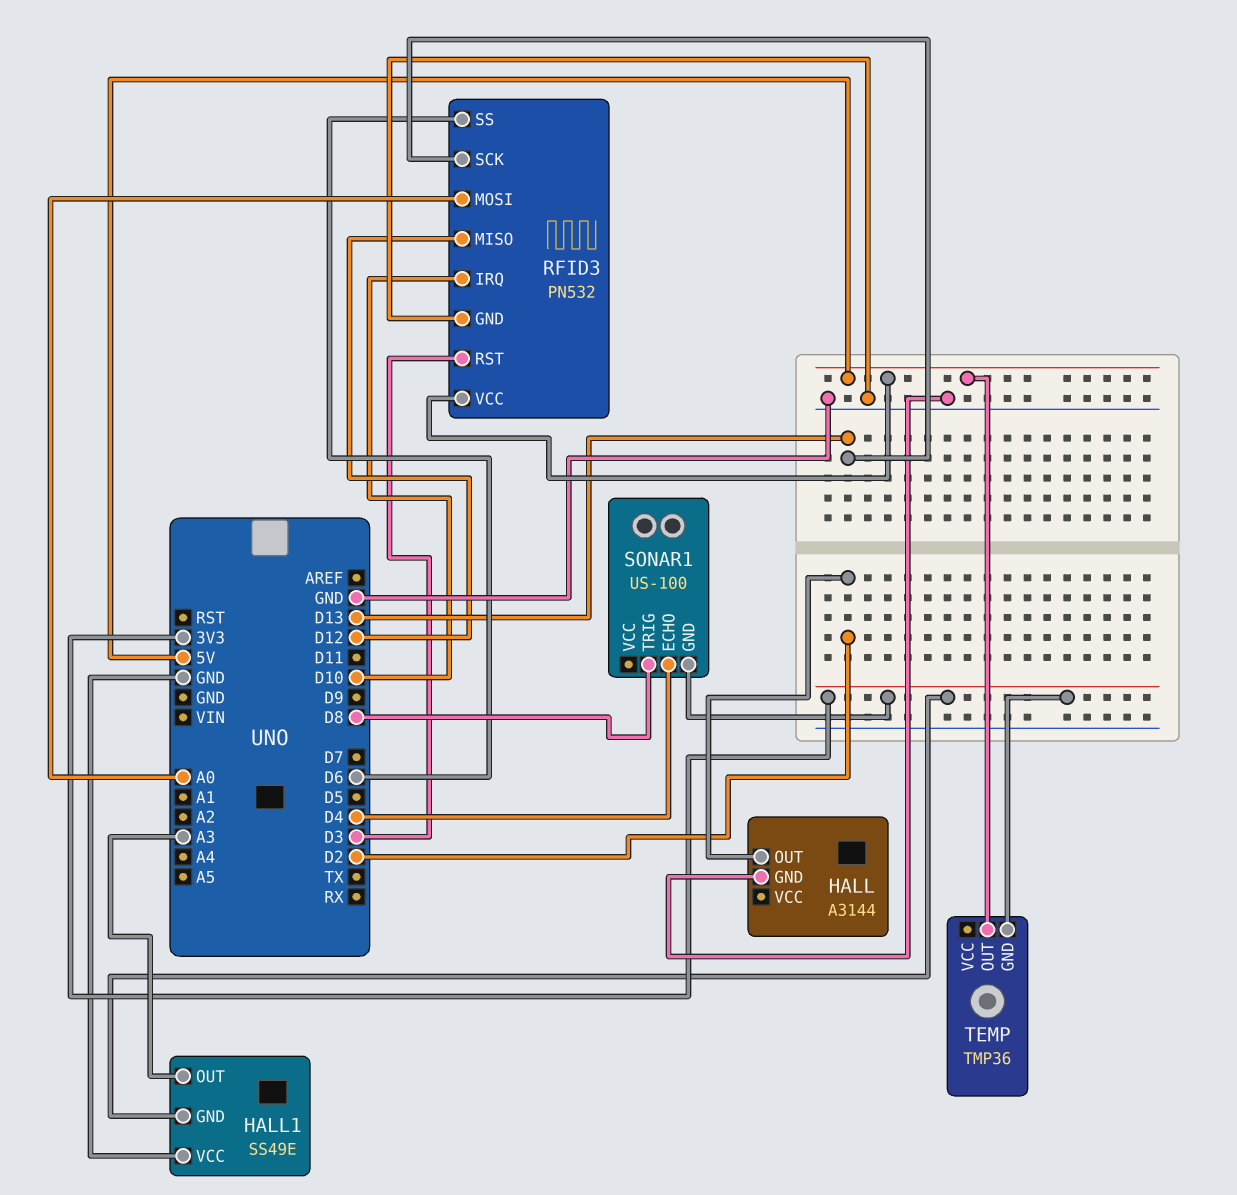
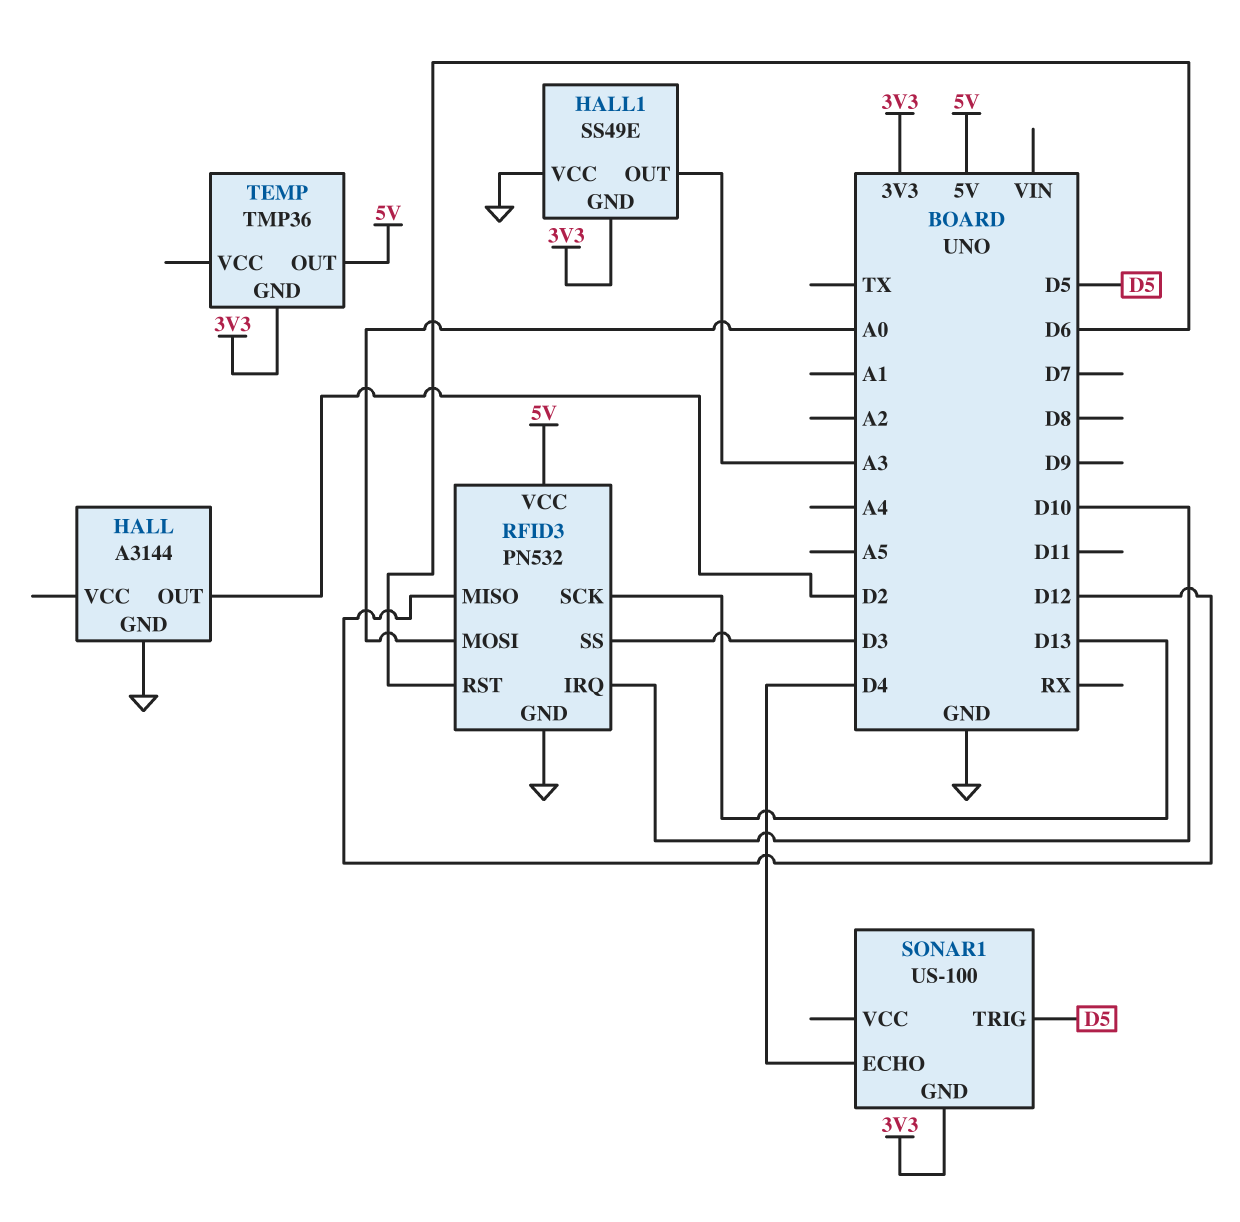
RFID3 pin RST: D3 -> D6
RFID3 pin SS: D6 -> D3
SONAR1 pin TRIG: D8 -> D5

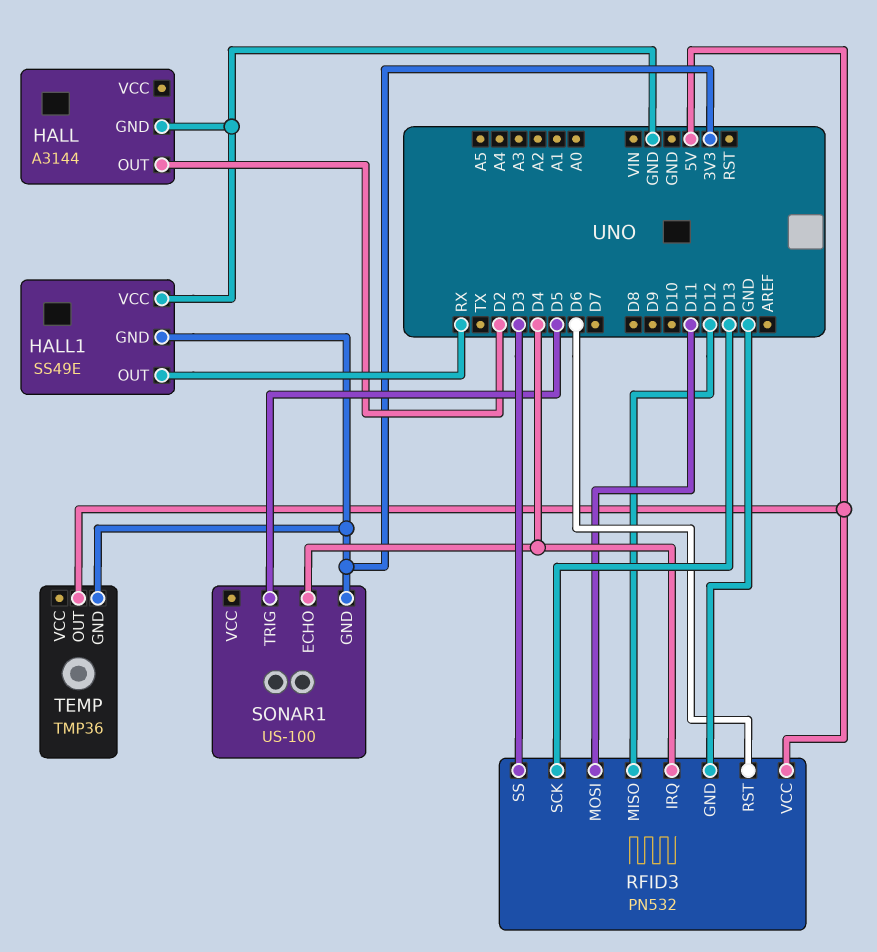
HALL1 pin OUT: A3 -> RX
RFID3 pin IRQ: D10 -> D4
RFID3 pin MOSI: A0 -> D11

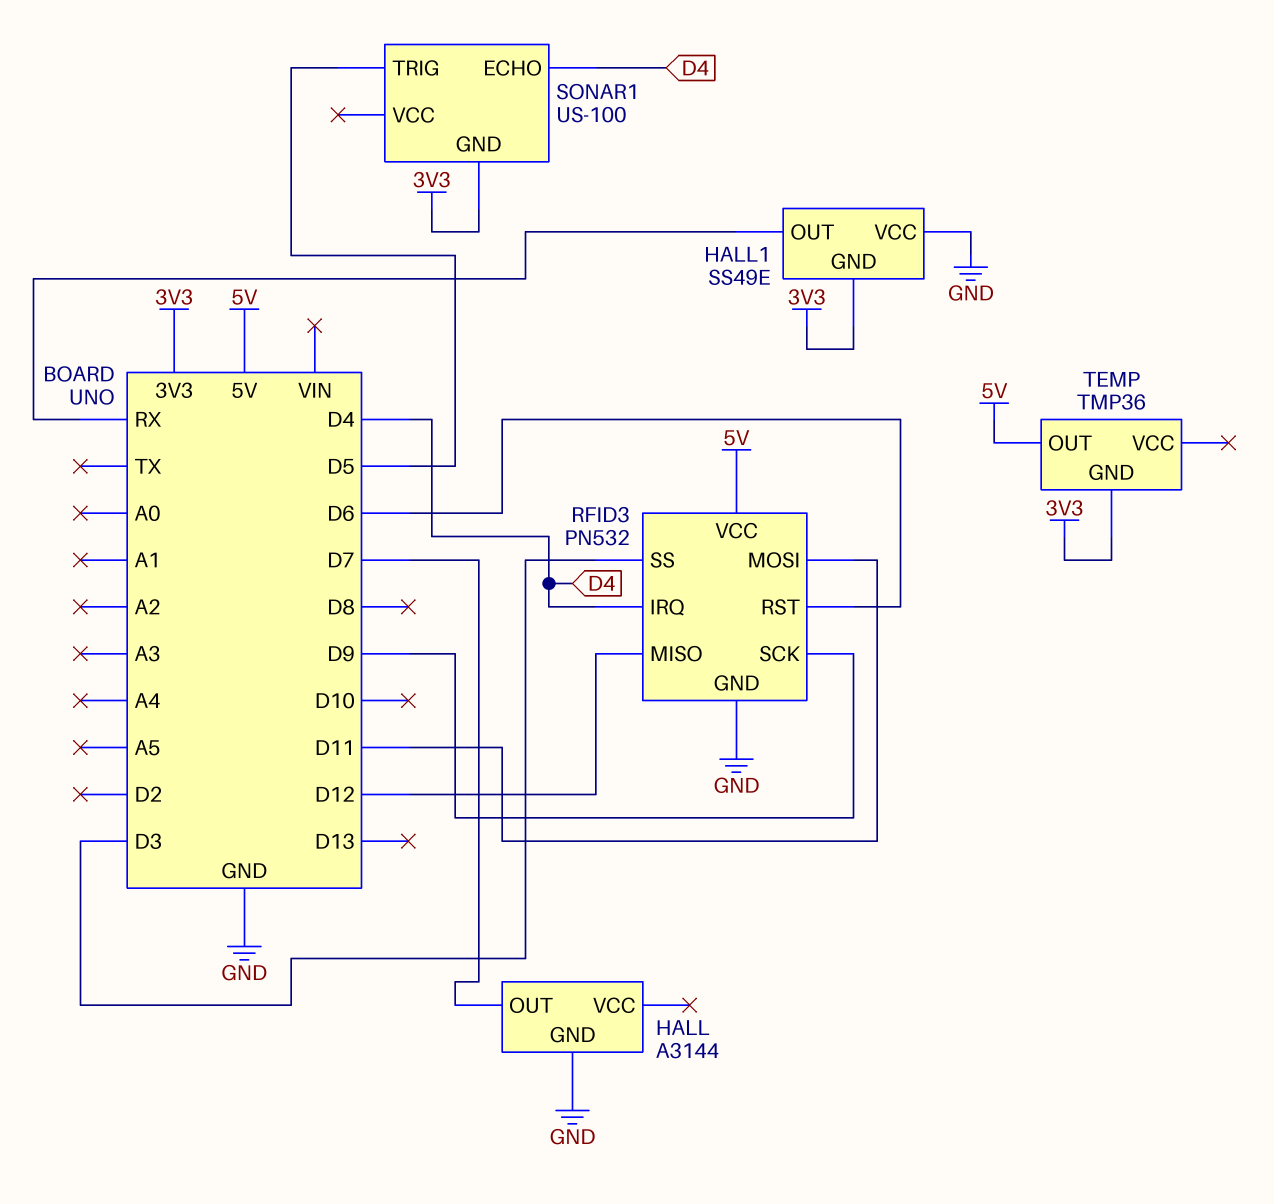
HALL pin OUT: D2 -> D7
RFID3 pin SCK: D13 -> D9

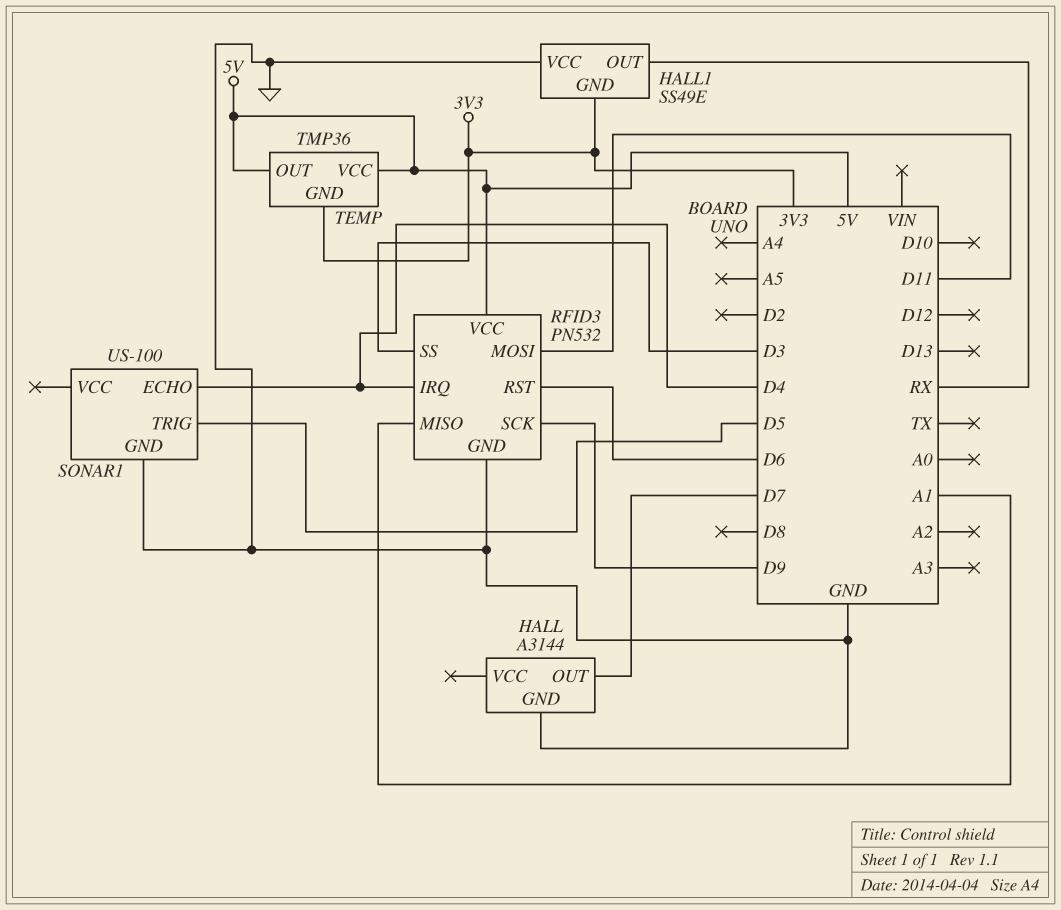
RFID3 pin MISO: D12 -> A1
SONAR1 pin GND: 3V3 -> GND
TEMP pin VCC: none -> 5V

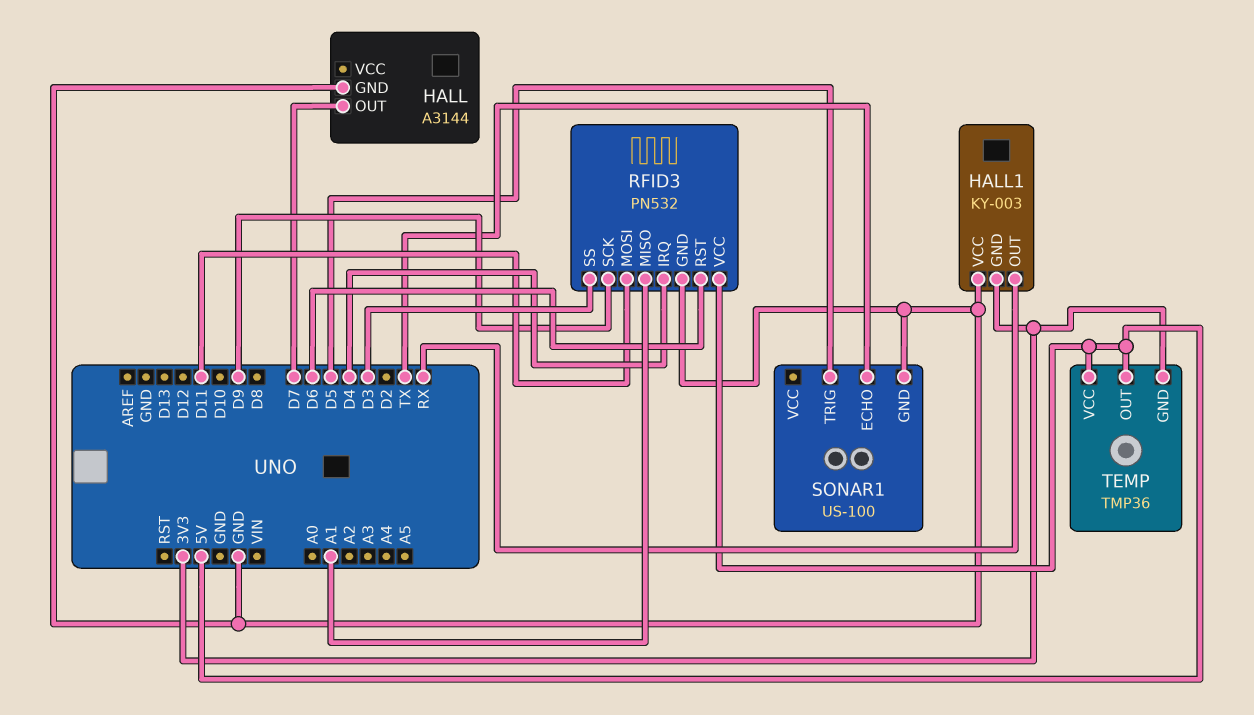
HALL1: SS49E -> KY-003
SONAR1 pin ECHO: D4 -> TX

